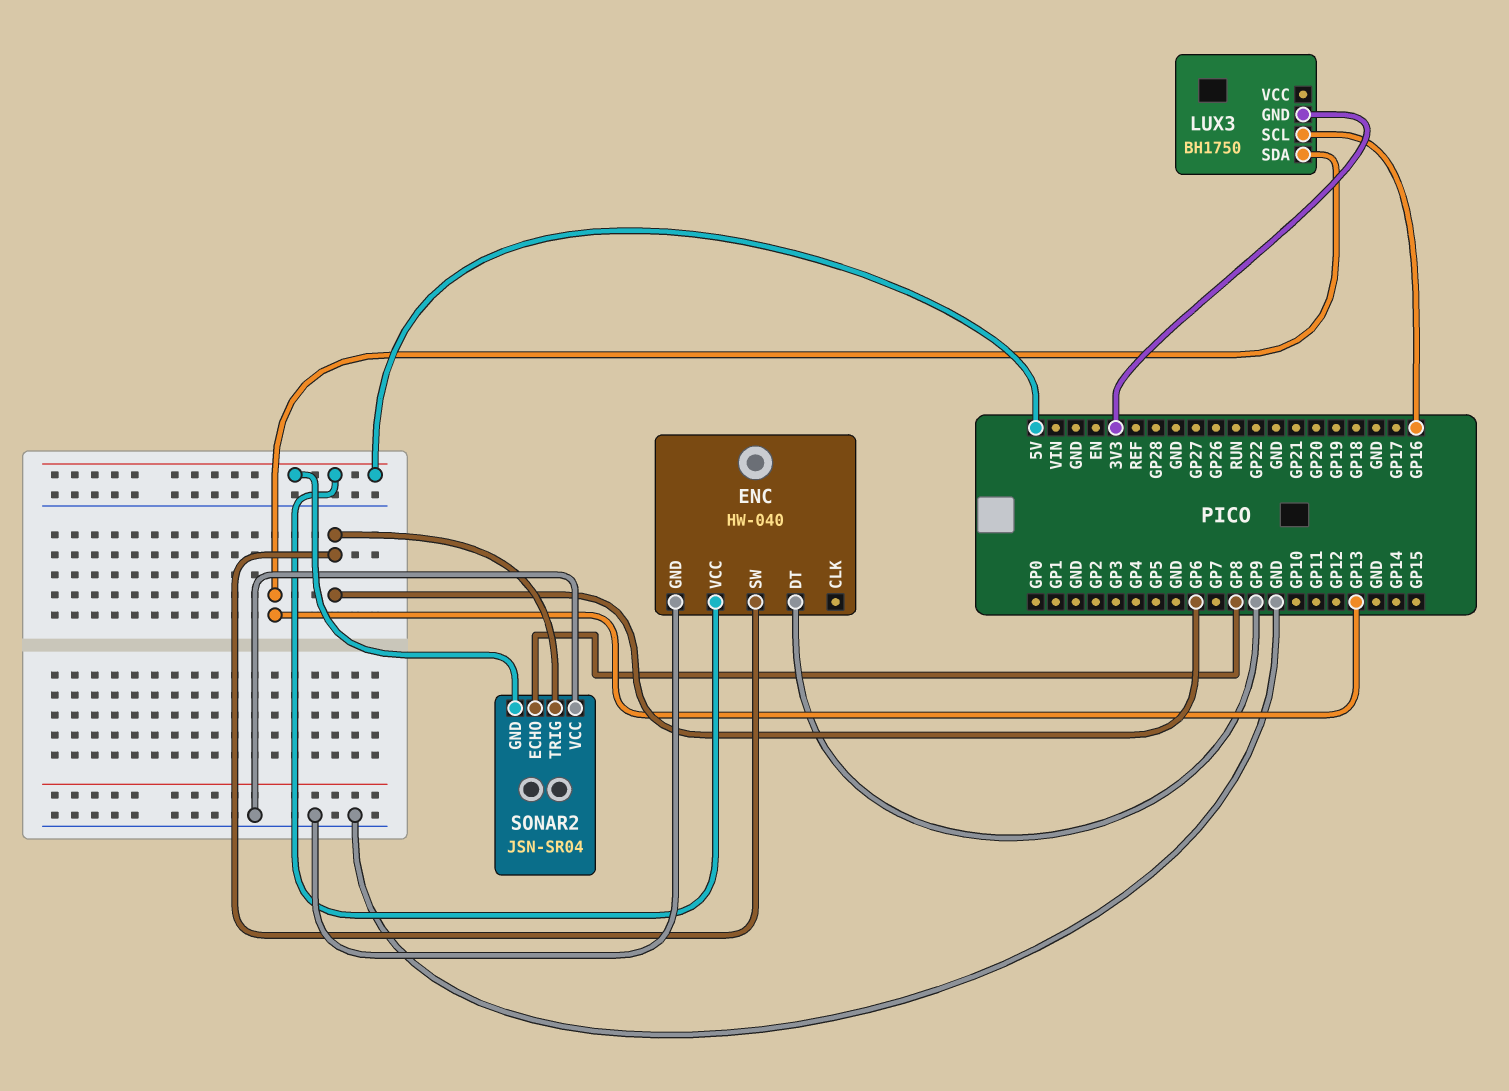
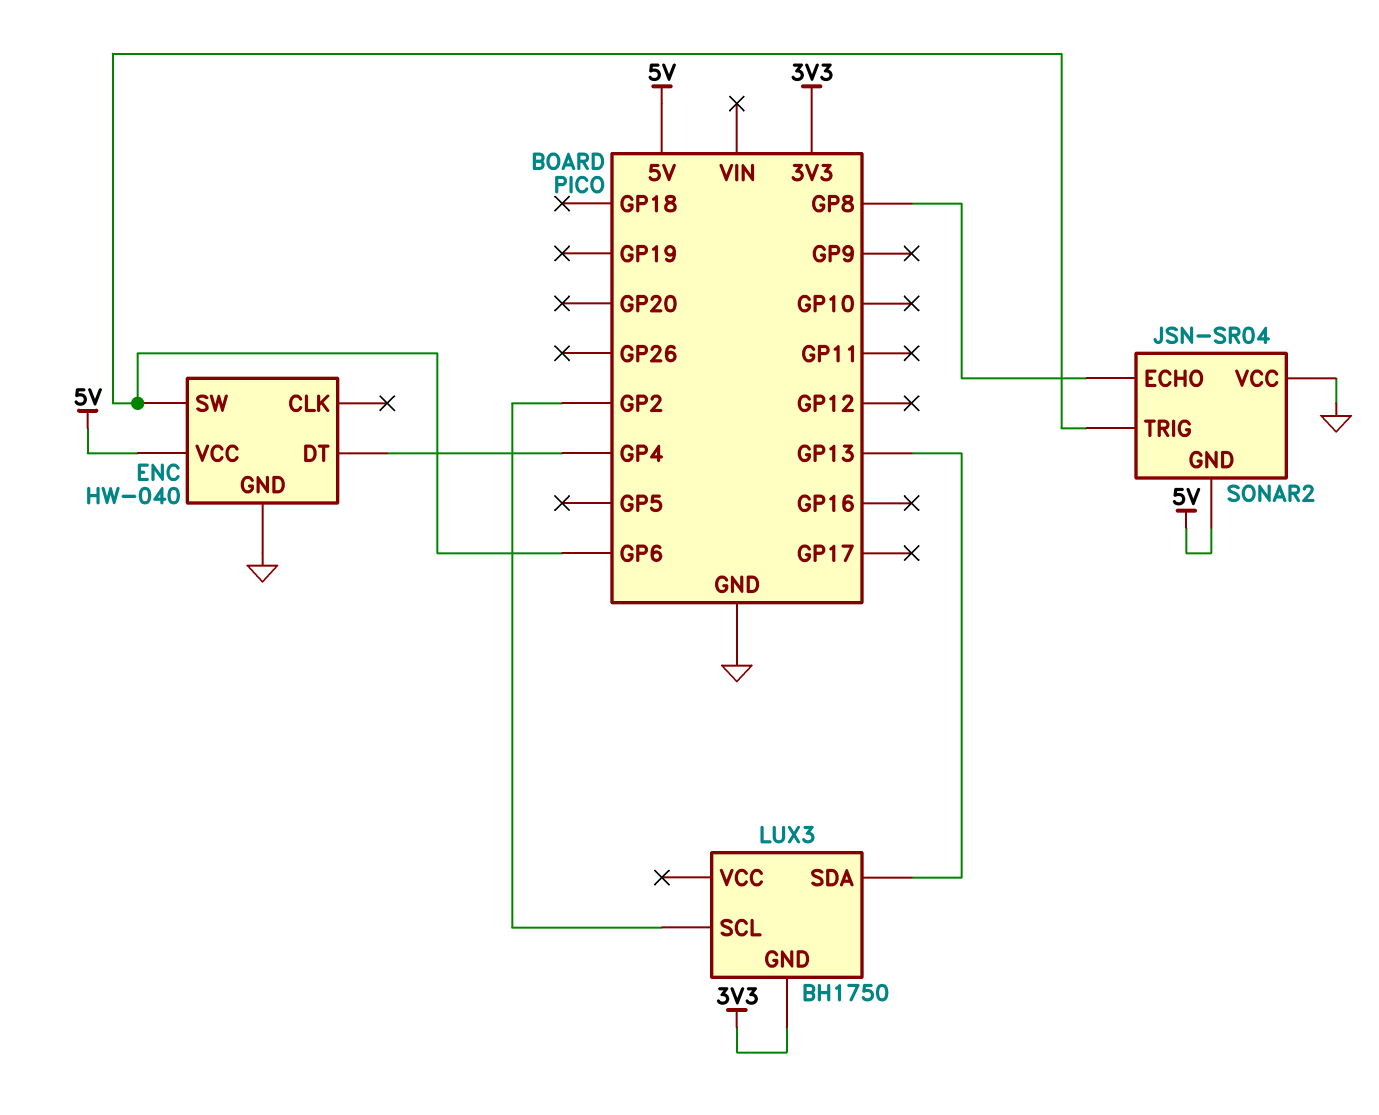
ENC pin DT: GP9 -> GP4
LUX3 pin SCL: GP16 -> GP2

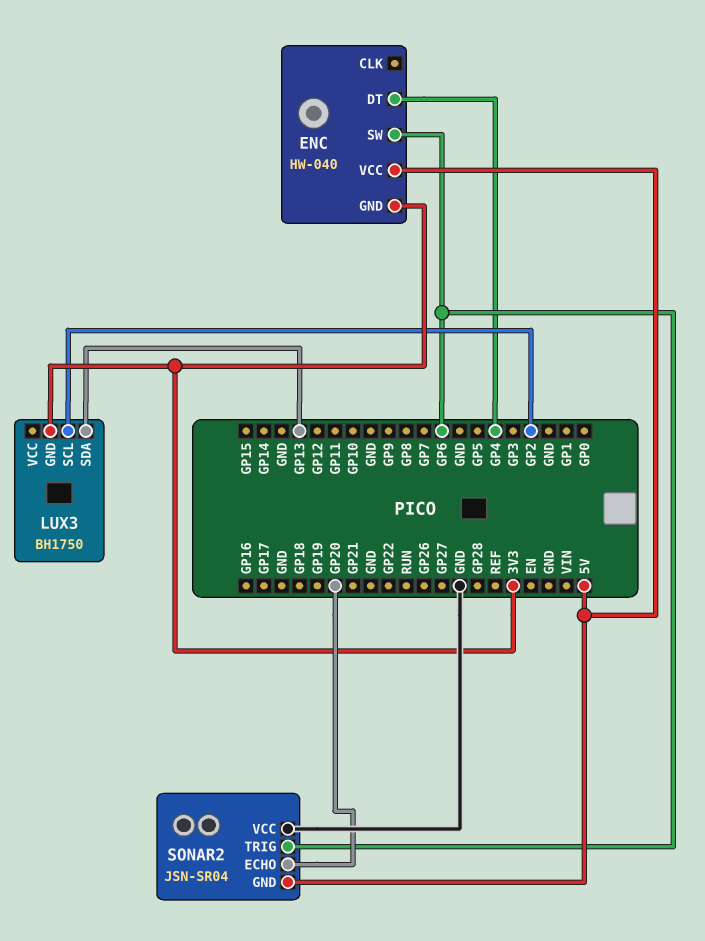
ENC pin GND: GND -> 3V3
SONAR2 pin ECHO: GP8 -> GP20

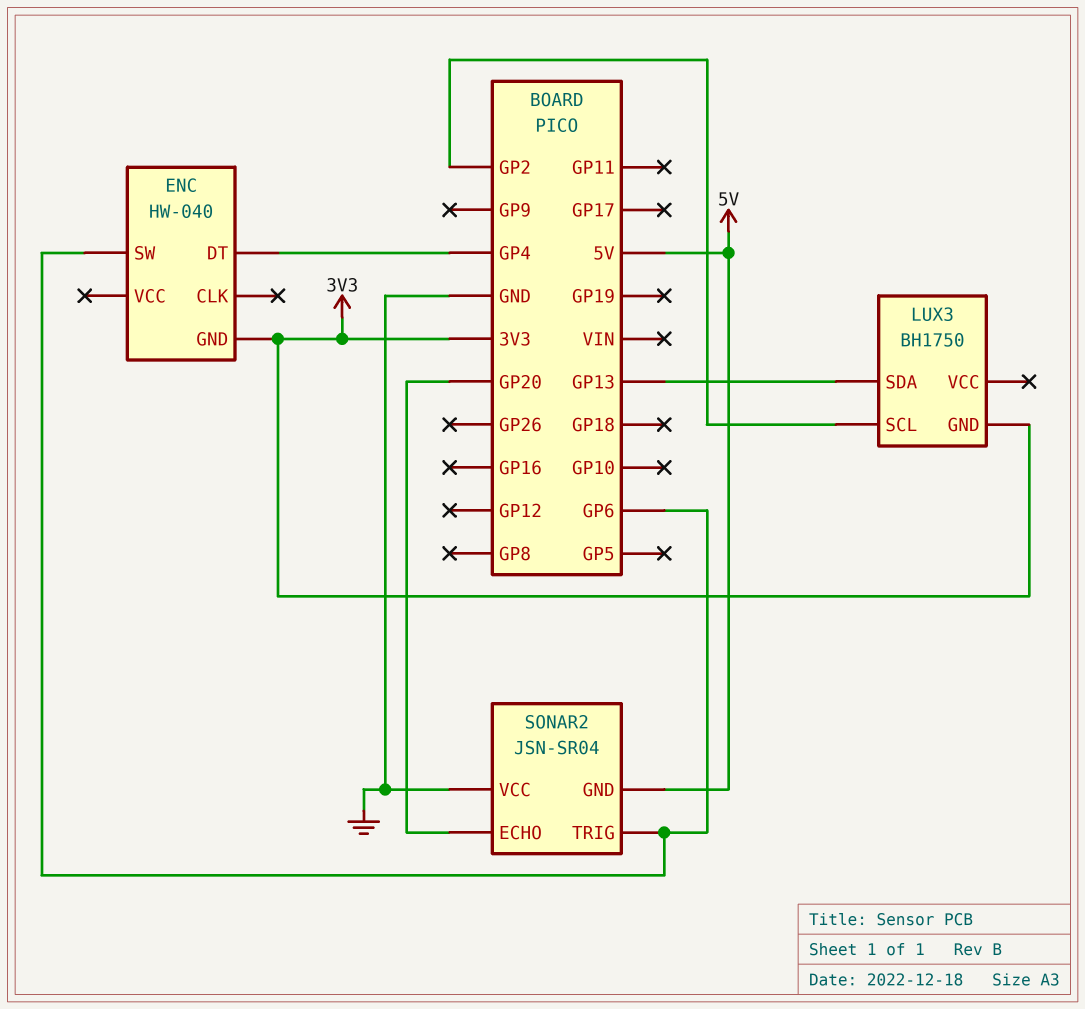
ENC pin VCC: 5V -> none

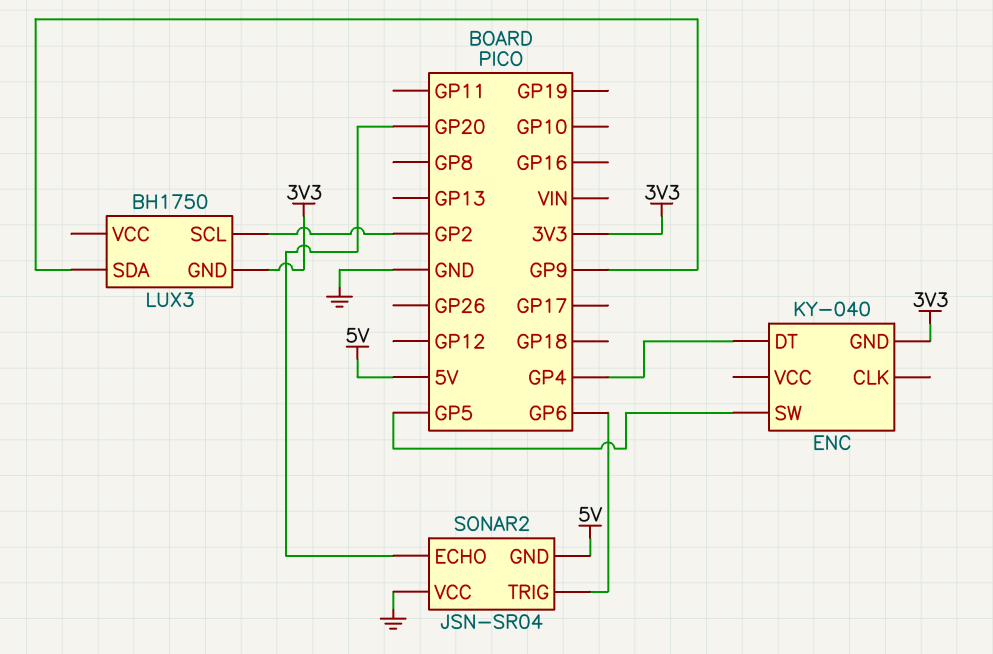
ENC: HW-040 -> KY-040
ENC pin SW: GP6 -> GP5
LUX3 pin SDA: GP13 -> GP9

